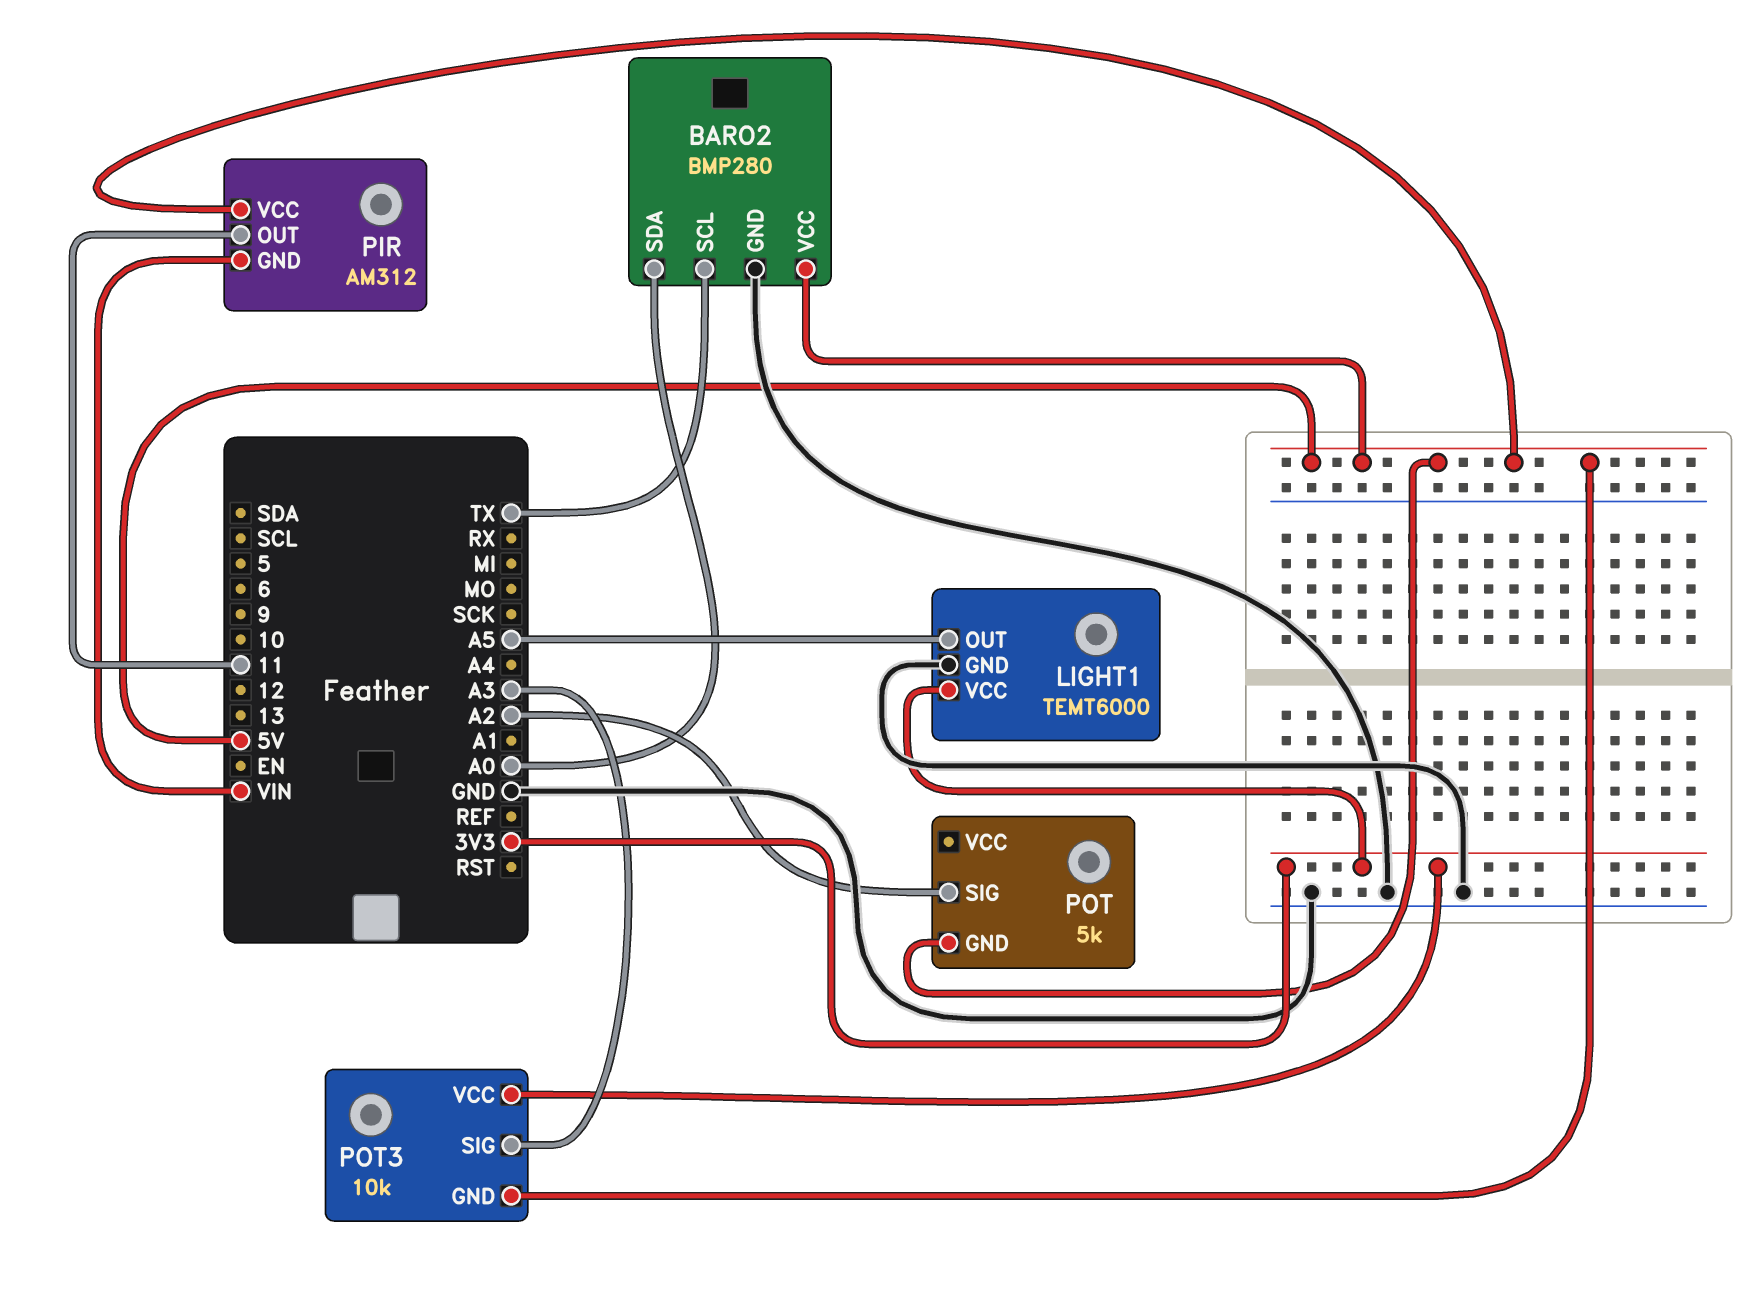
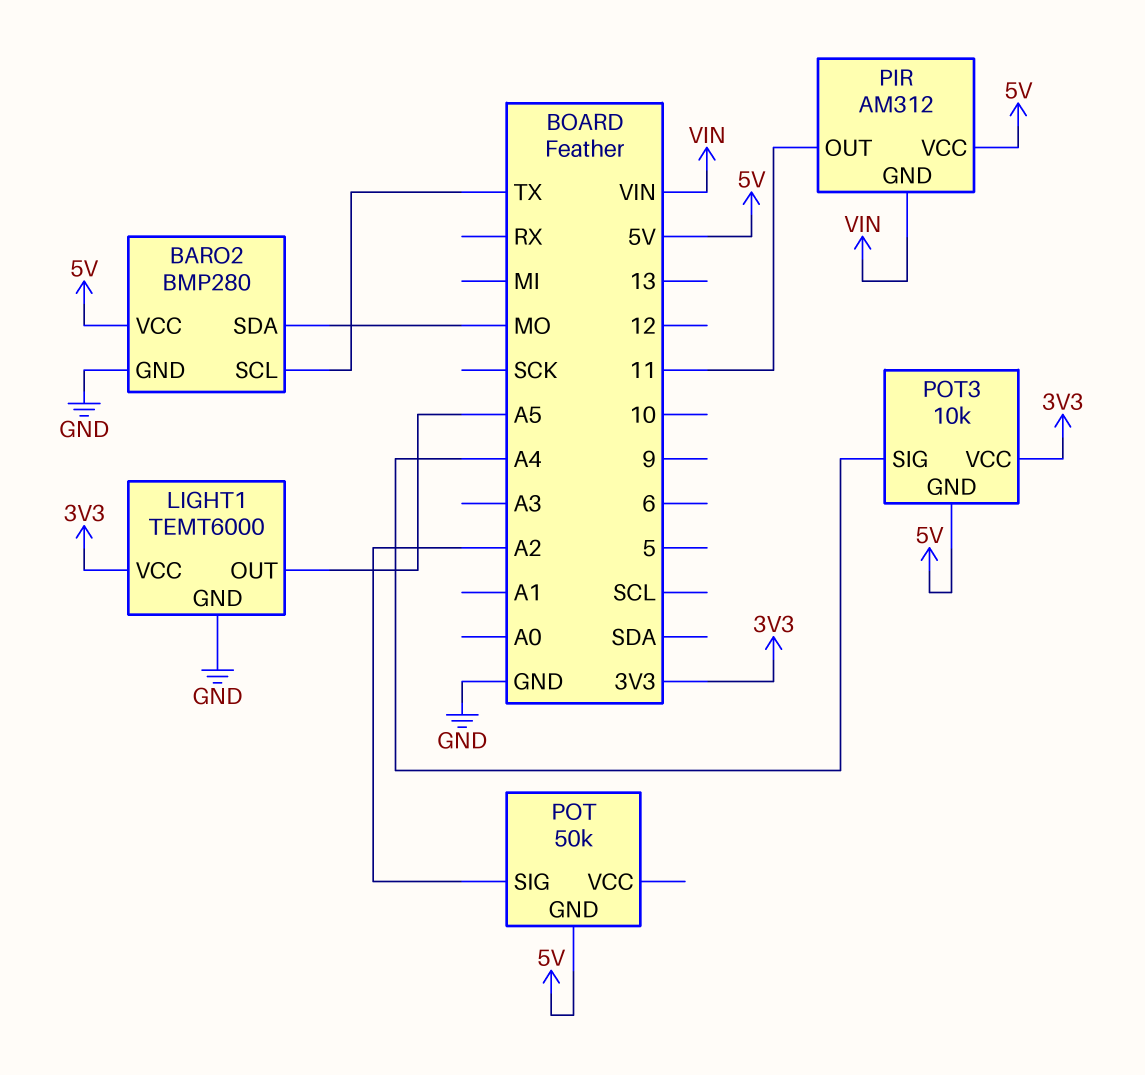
BARO2 pin SDA: A0 -> MO
POT: 5k -> 50k
POT3 pin SIG: A3 -> A4

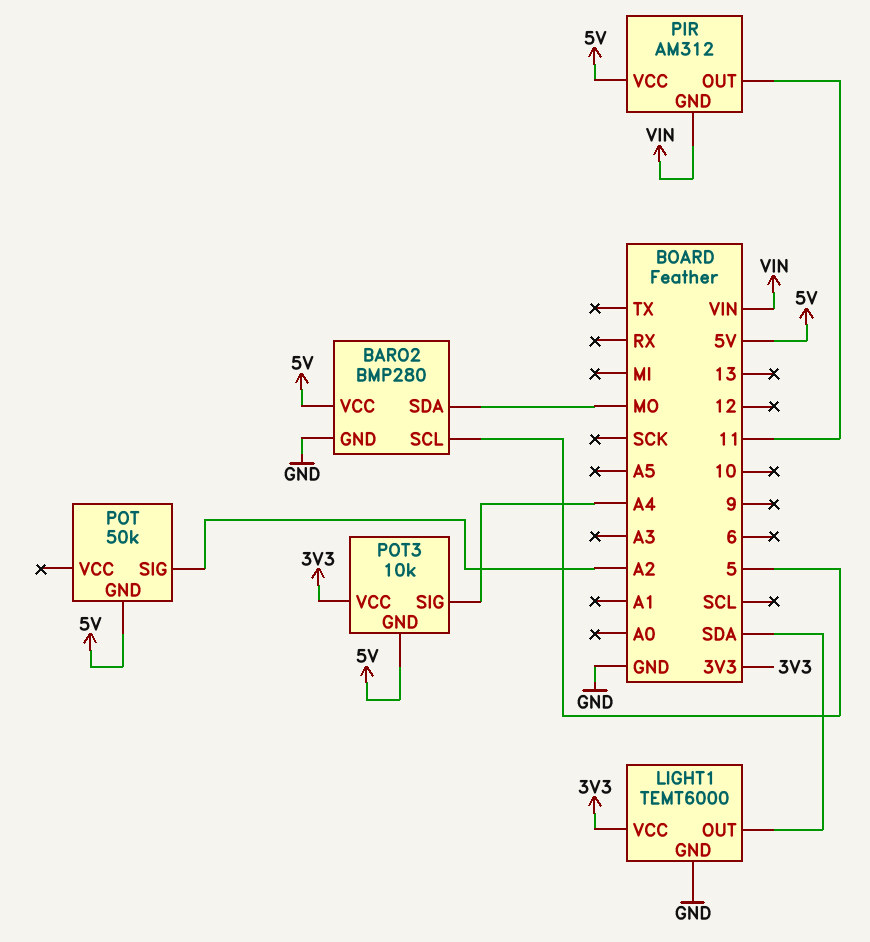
BARO2 pin SCL: TX -> 5
LIGHT1 pin OUT: A5 -> SDA

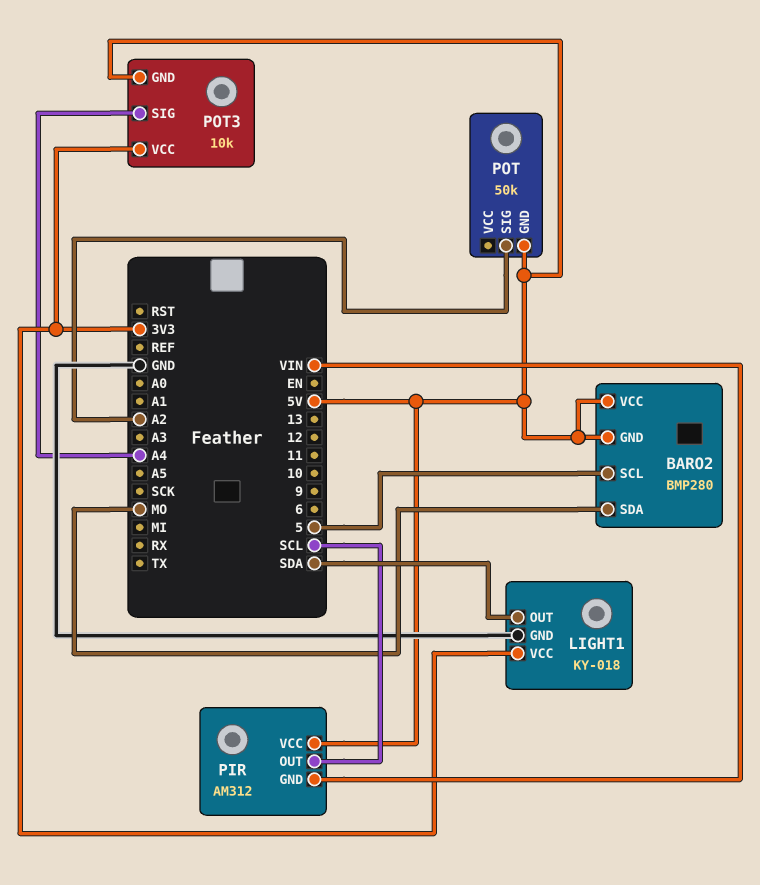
BARO2 pin GND: GND -> 5V
LIGHT1: TEMT6000 -> KY-018
PIR pin OUT: 11 -> SCL

